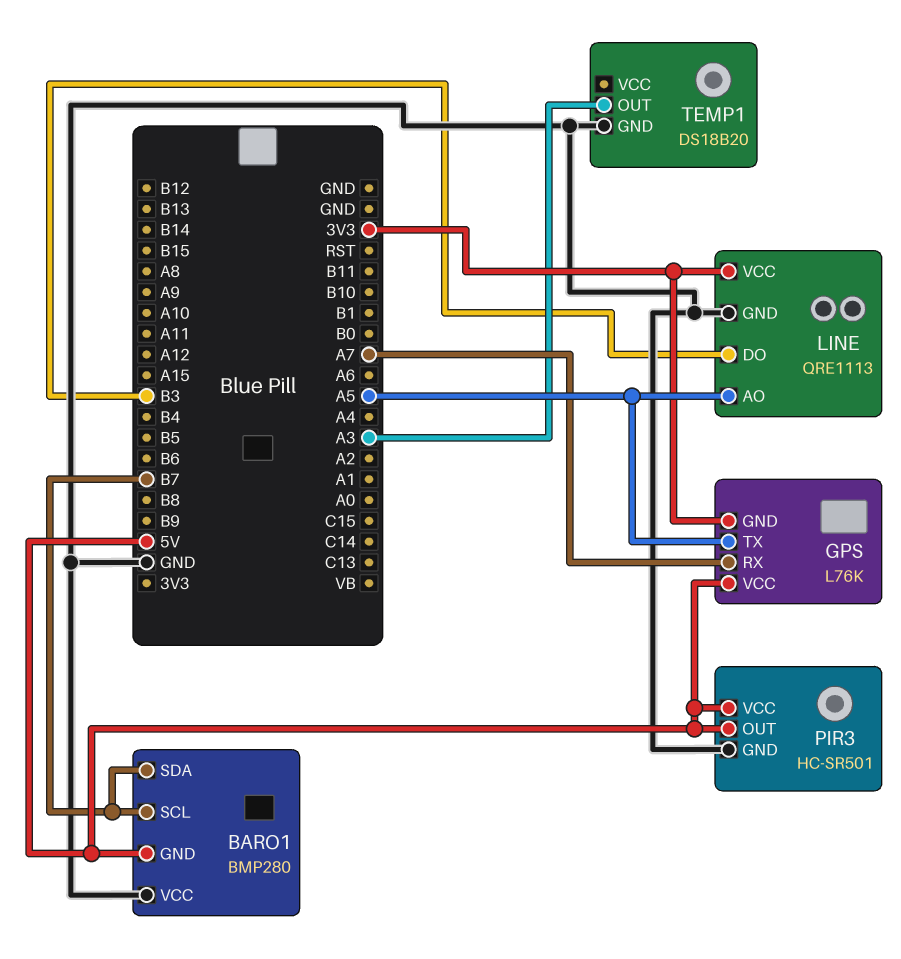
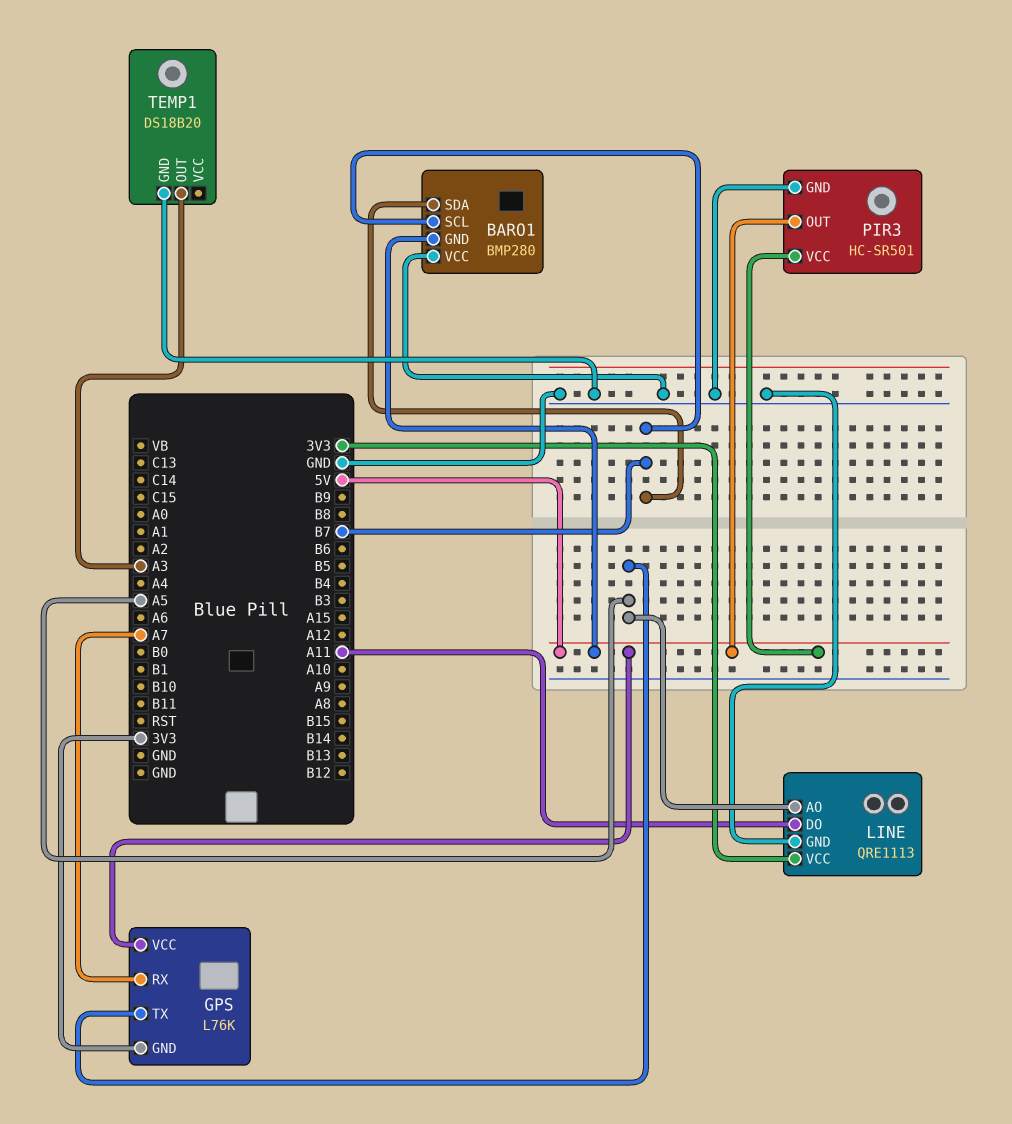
LINE pin DO: B3 -> A11

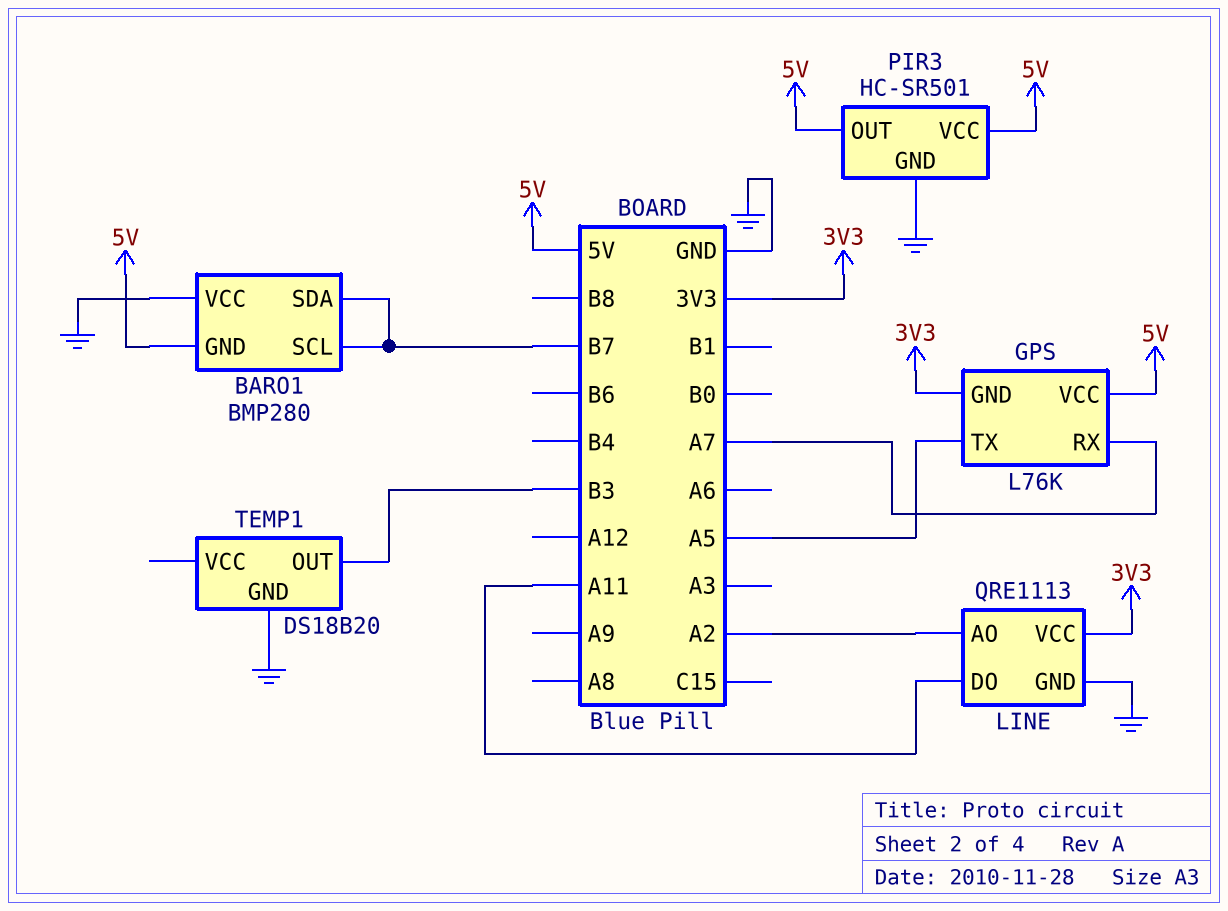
LINE pin AO: A5 -> A2
TEMP1 pin OUT: A3 -> B3

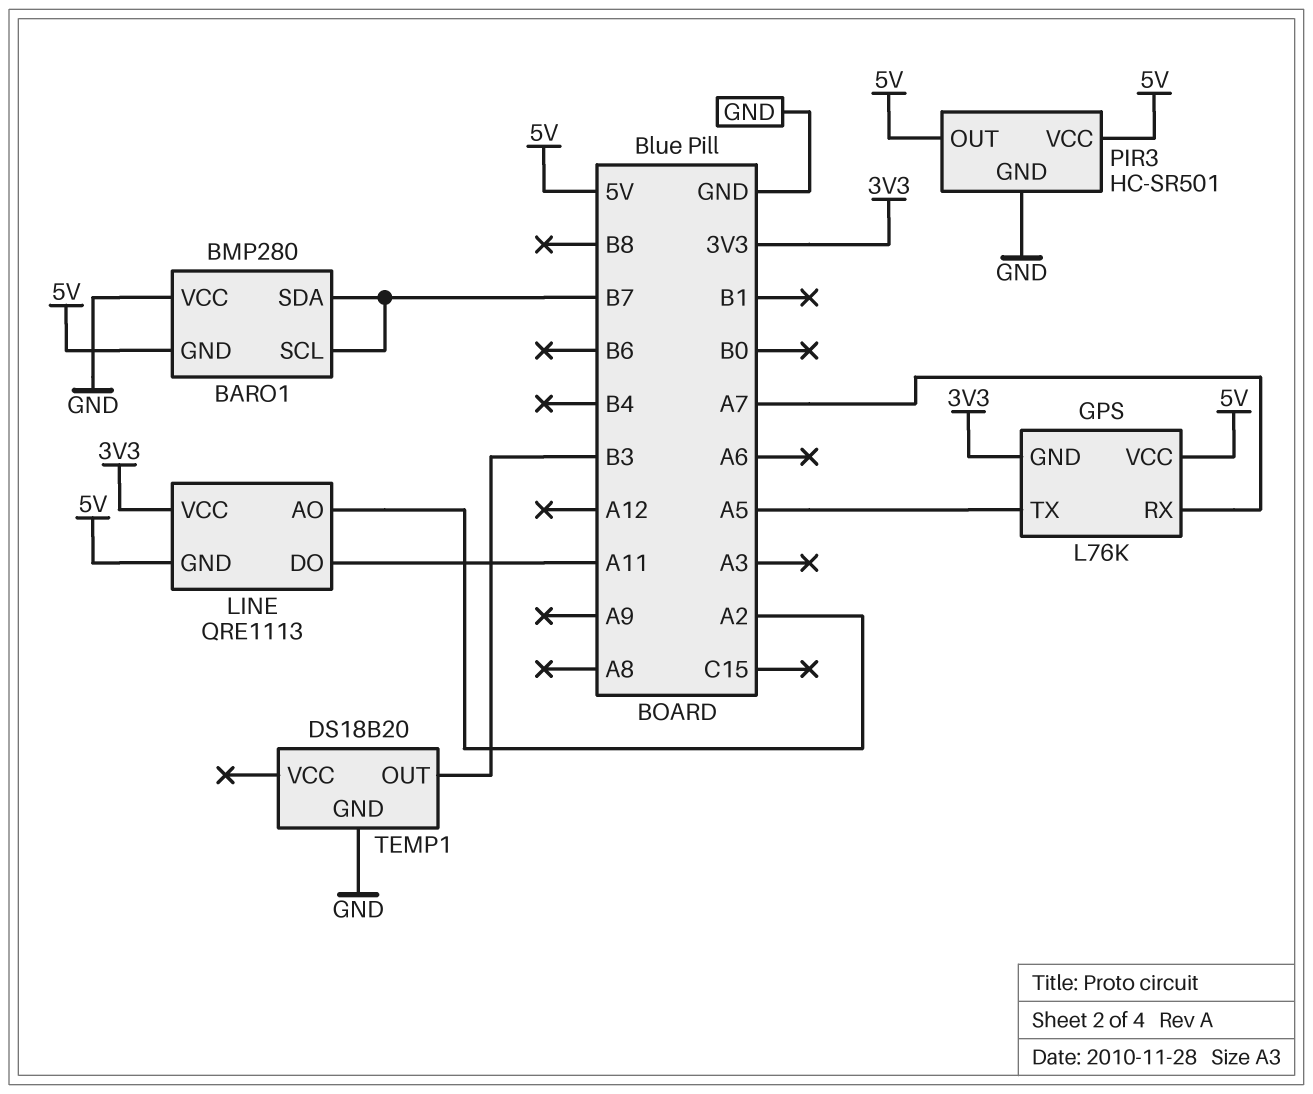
LINE pin GND: GND -> 5V

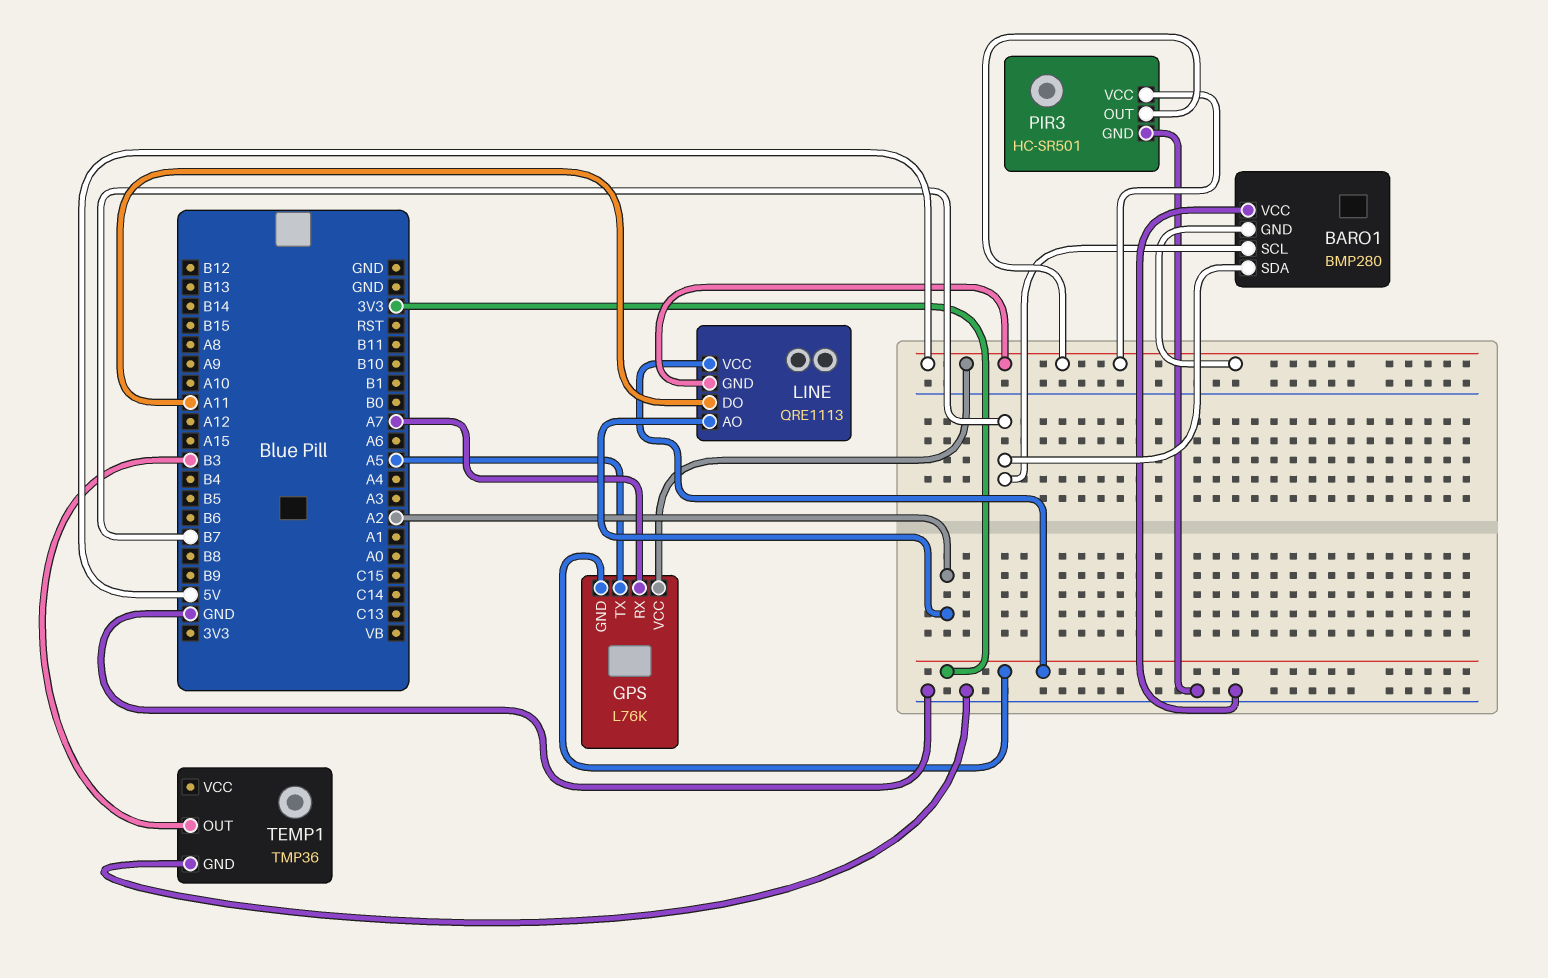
TEMP1: DS18B20 -> TMP36

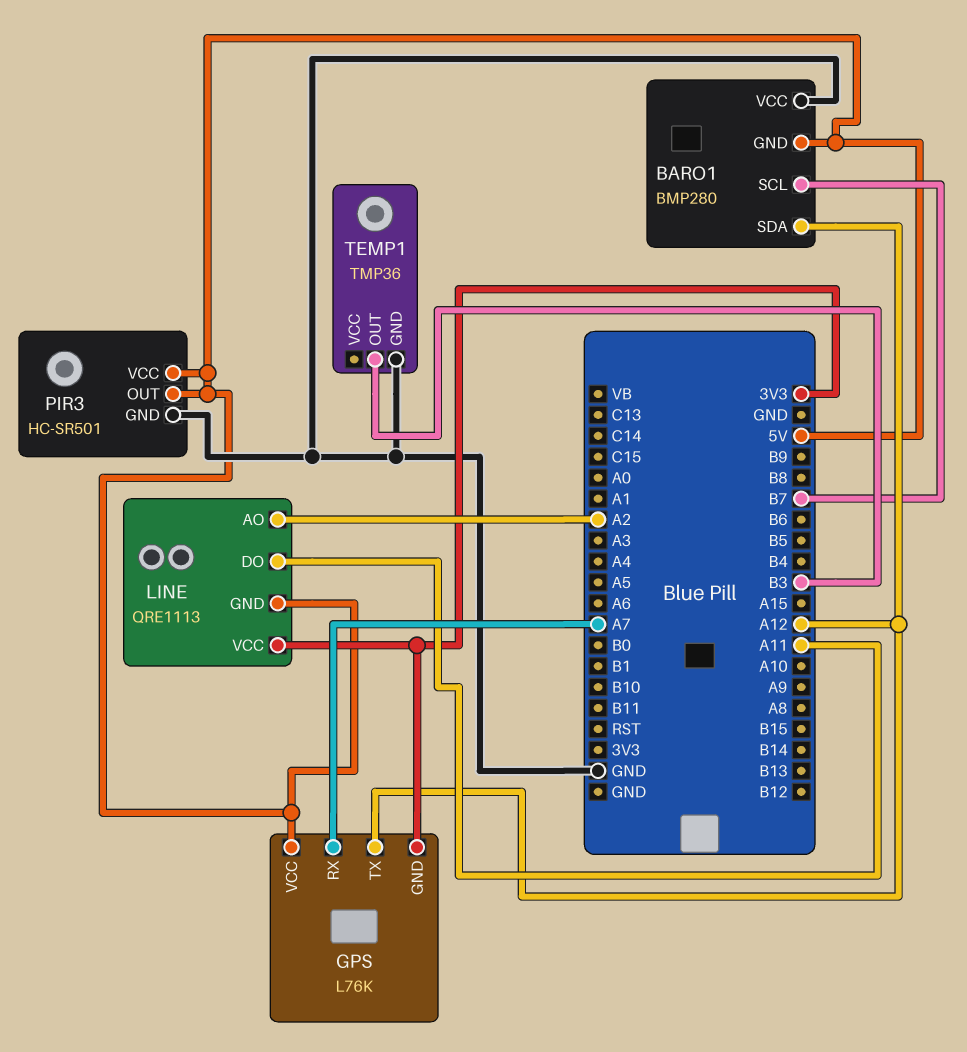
BARO1 pin SDA: B7 -> A12
GPS pin TX: A5 -> A12

